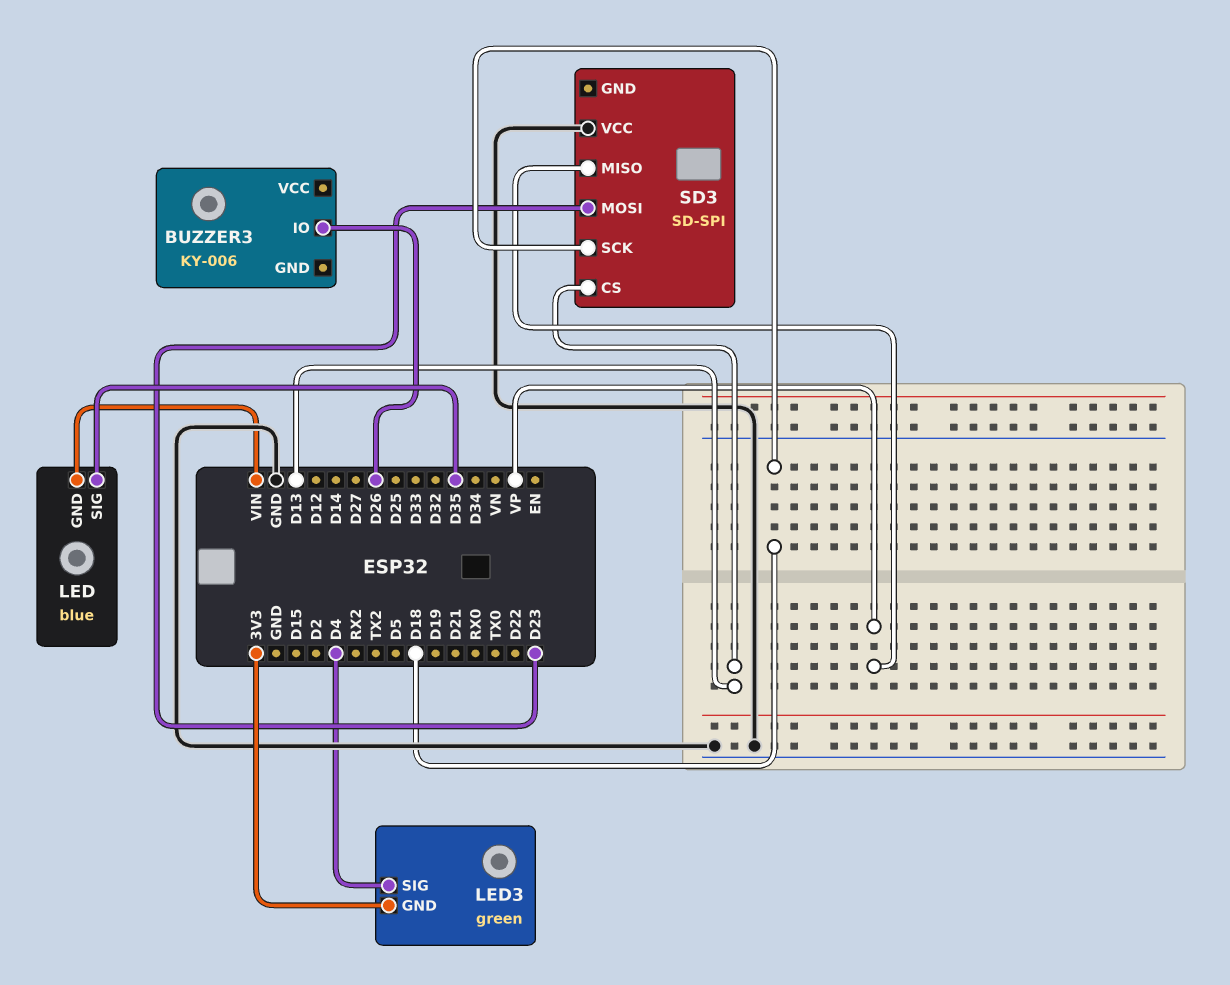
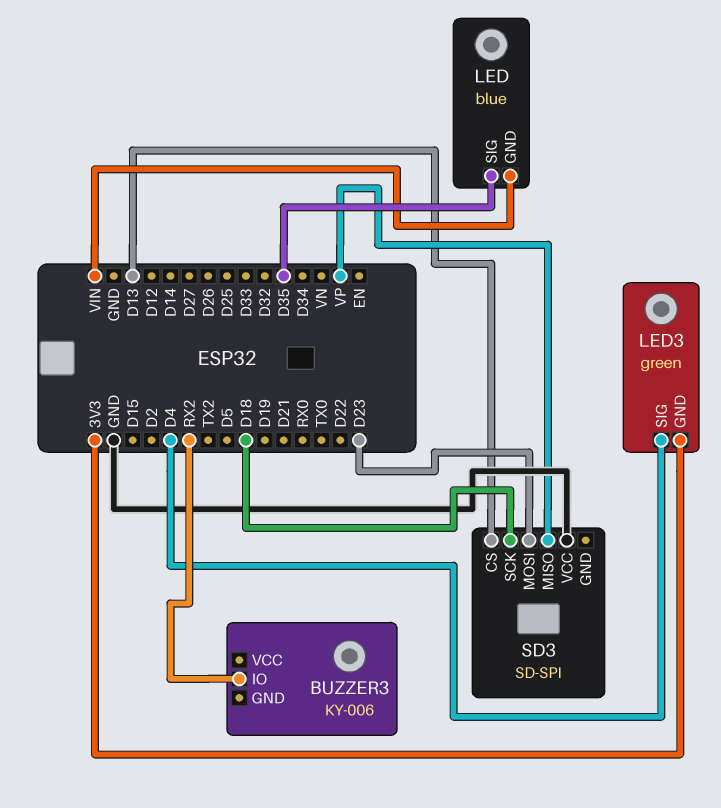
BUZZER3 pin IO: D26 -> RX2

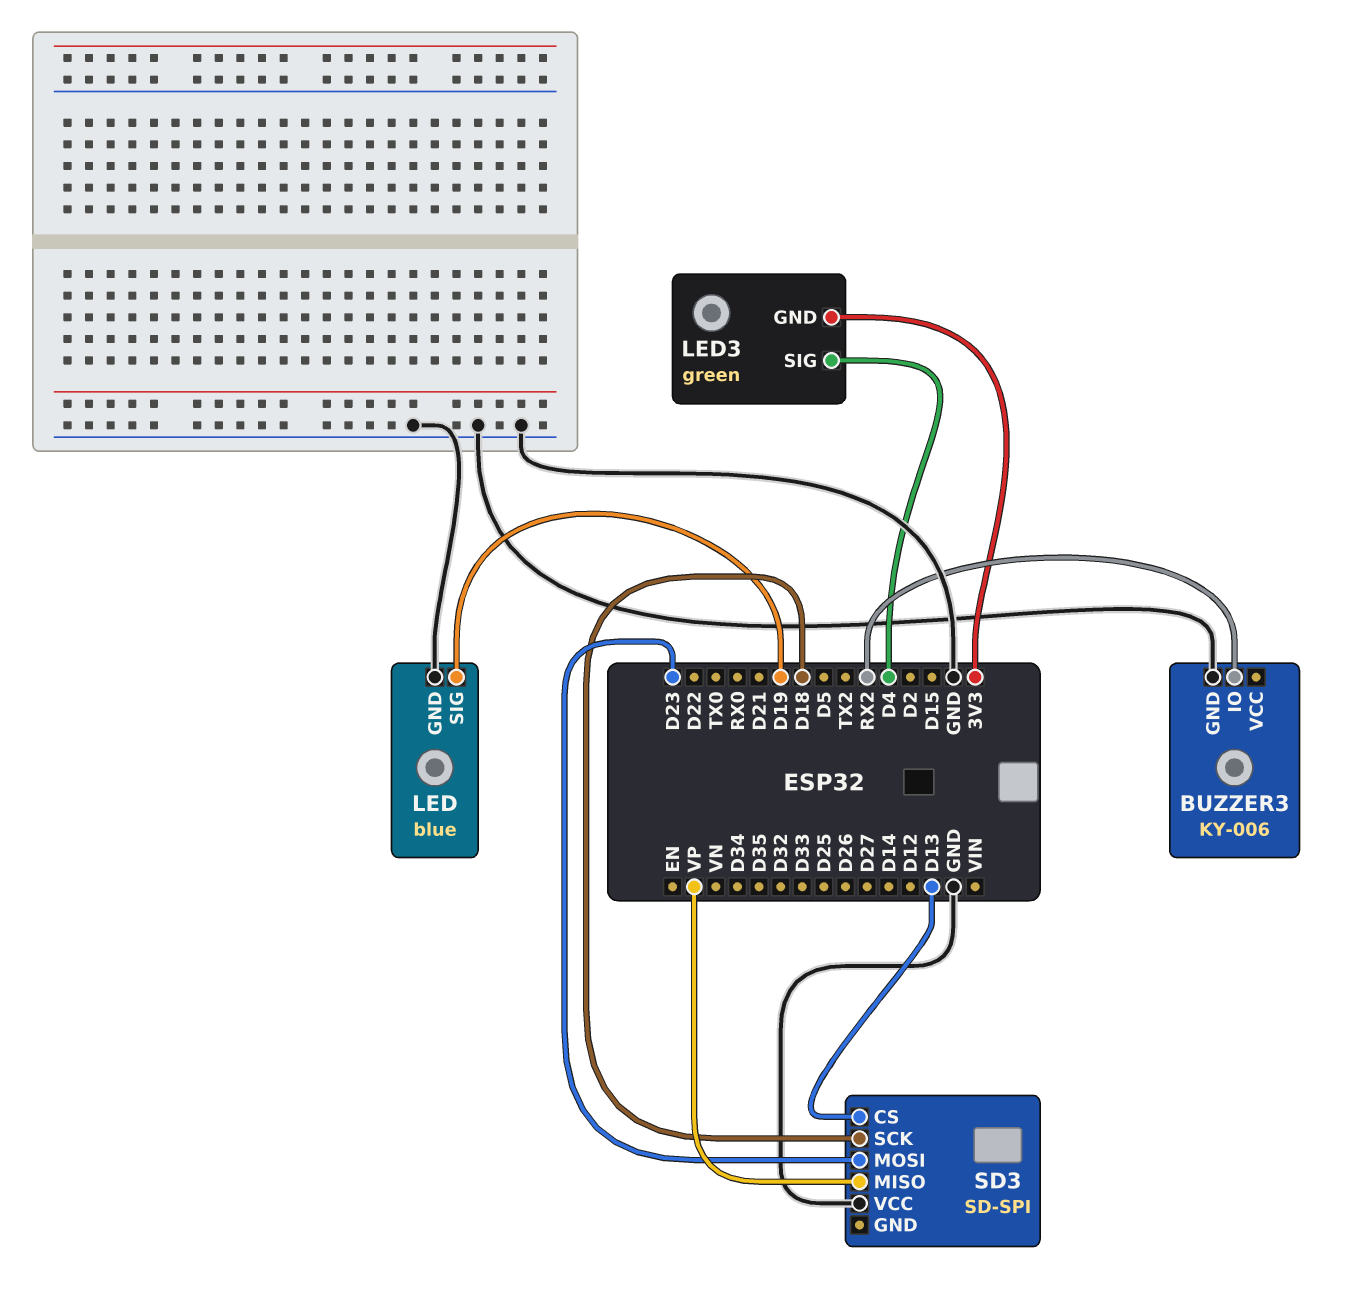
BUZZER3 pin GND: none -> GND
LED pin GND: VIN -> GND
LED pin SIG: D35 -> D19

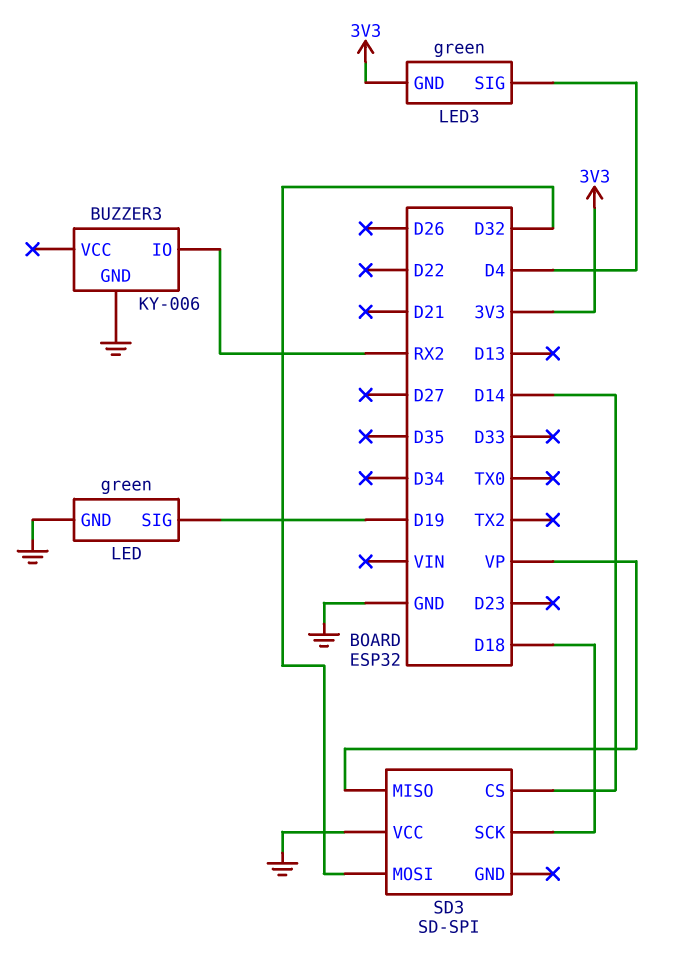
LED: blue -> green
SD3 pin CS: D13 -> D14
SD3 pin MOSI: D23 -> D32

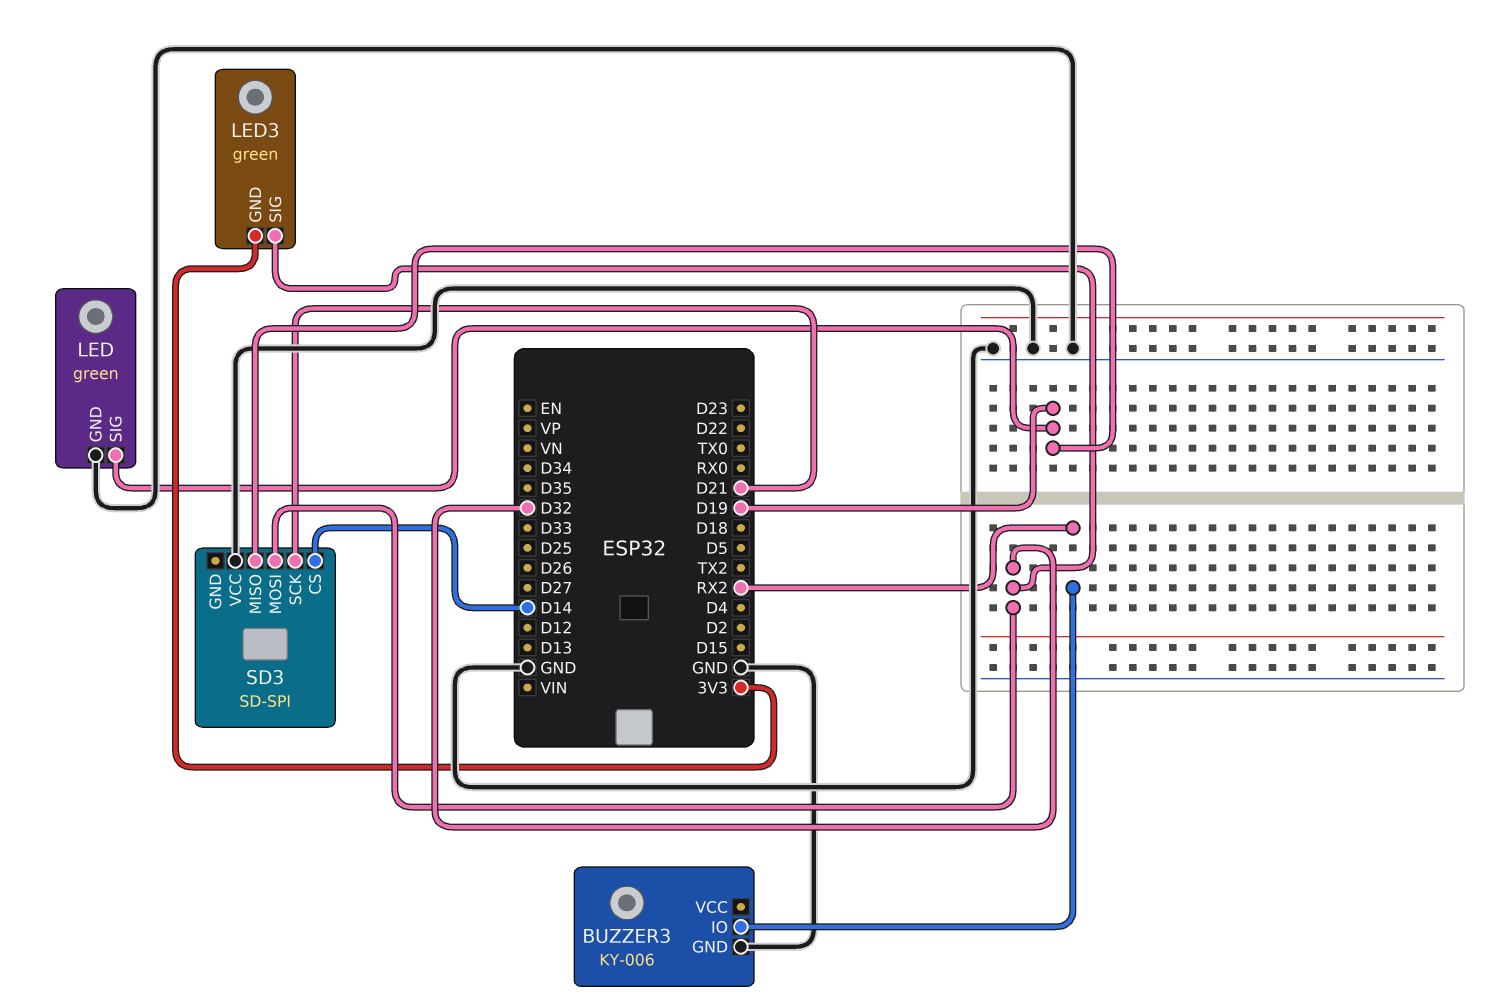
LED3 pin SIG: D4 -> D32
SD3 pin MISO: VP -> D19
SD3 pin SCK: D18 -> D21

